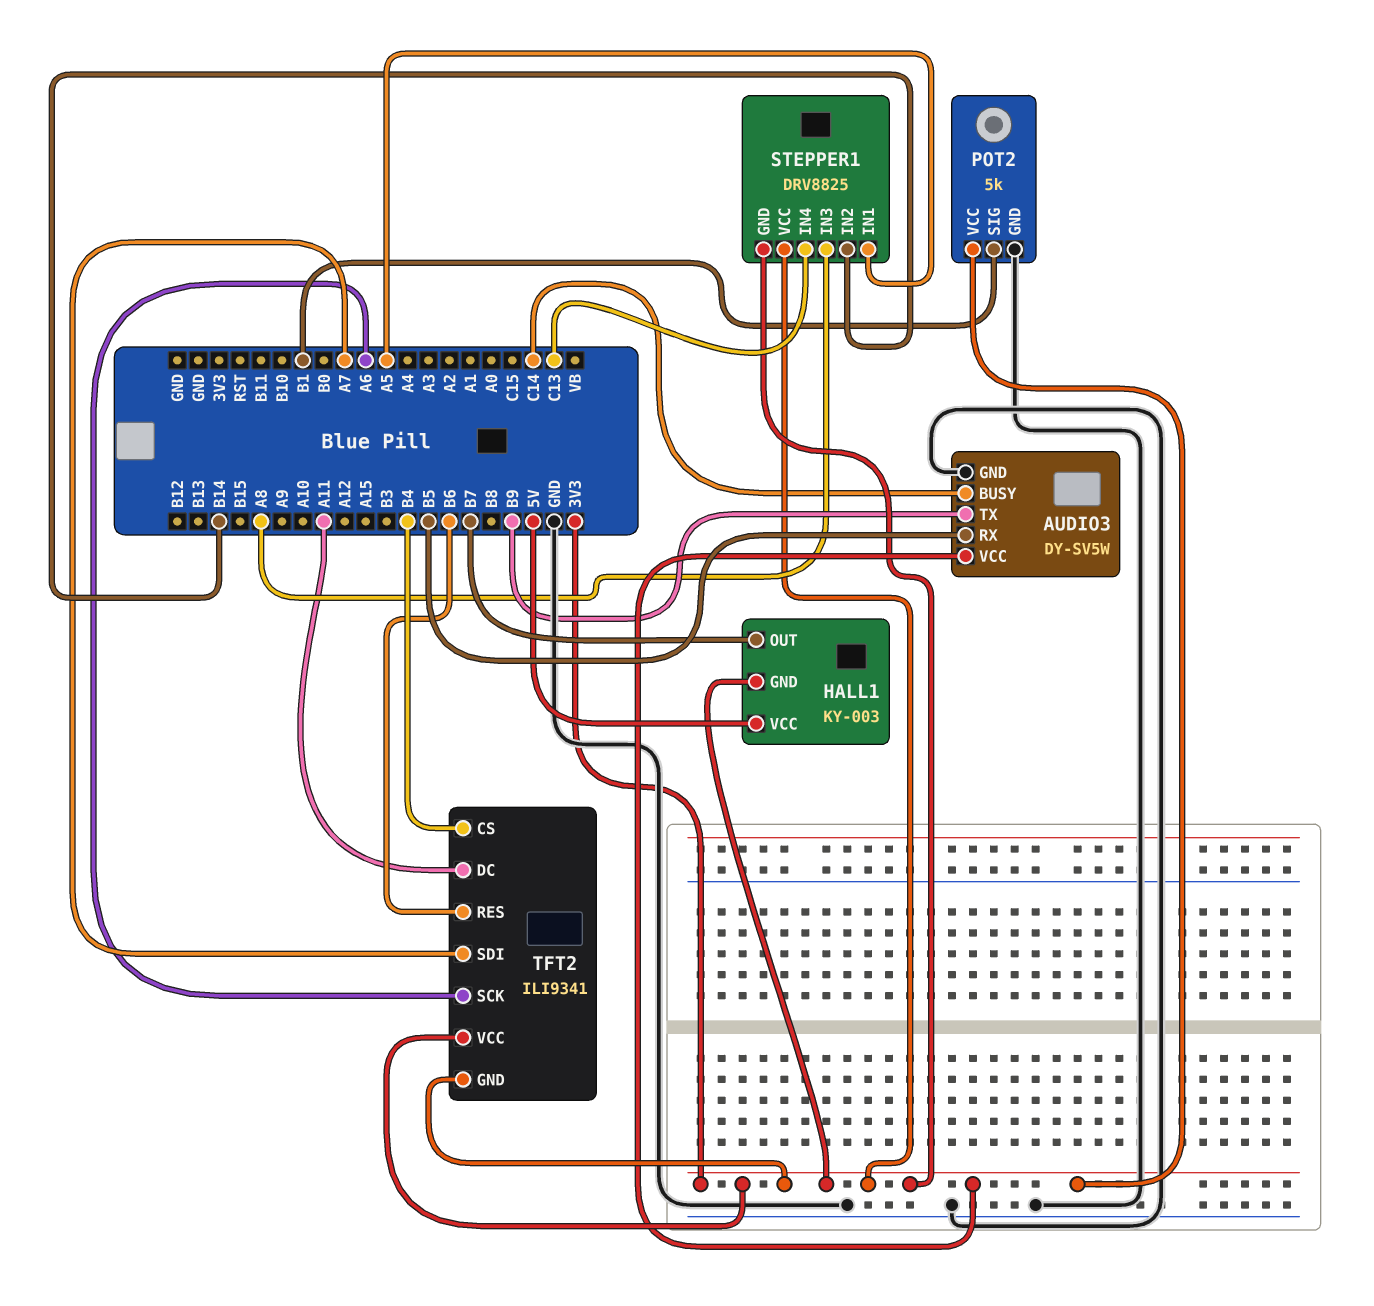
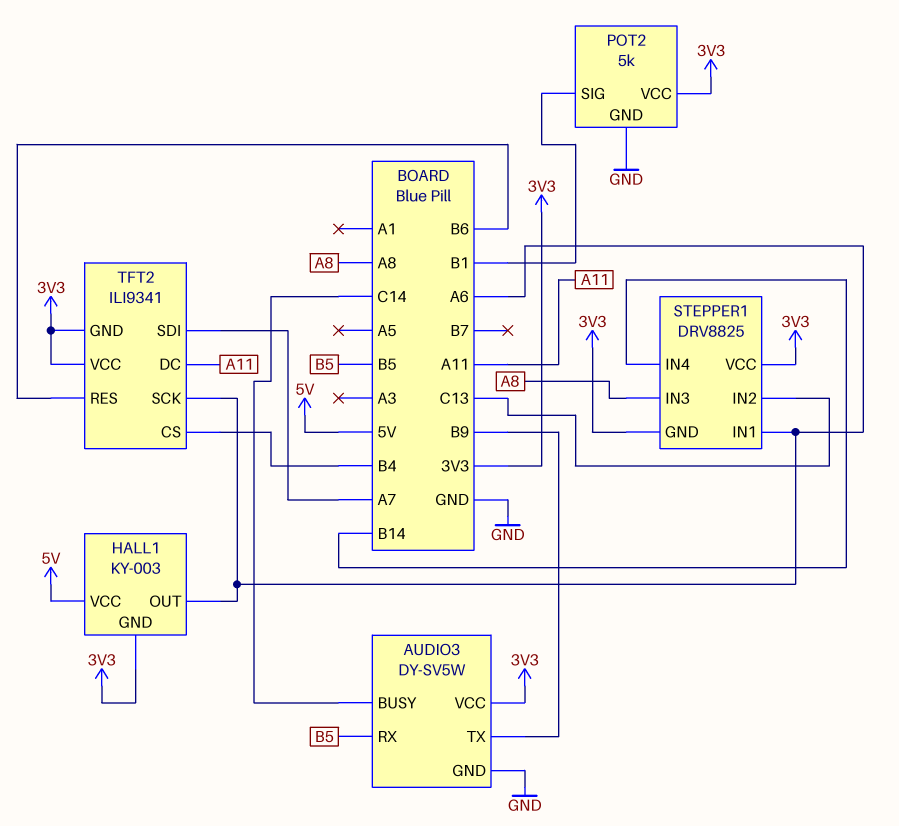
HALL1 pin OUT: B7 -> A6
STEPPER1 pin IN1: A5 -> A6
STEPPER1 pin IN2: B14 -> C13
STEPPER1 pin IN4: C13 -> B14

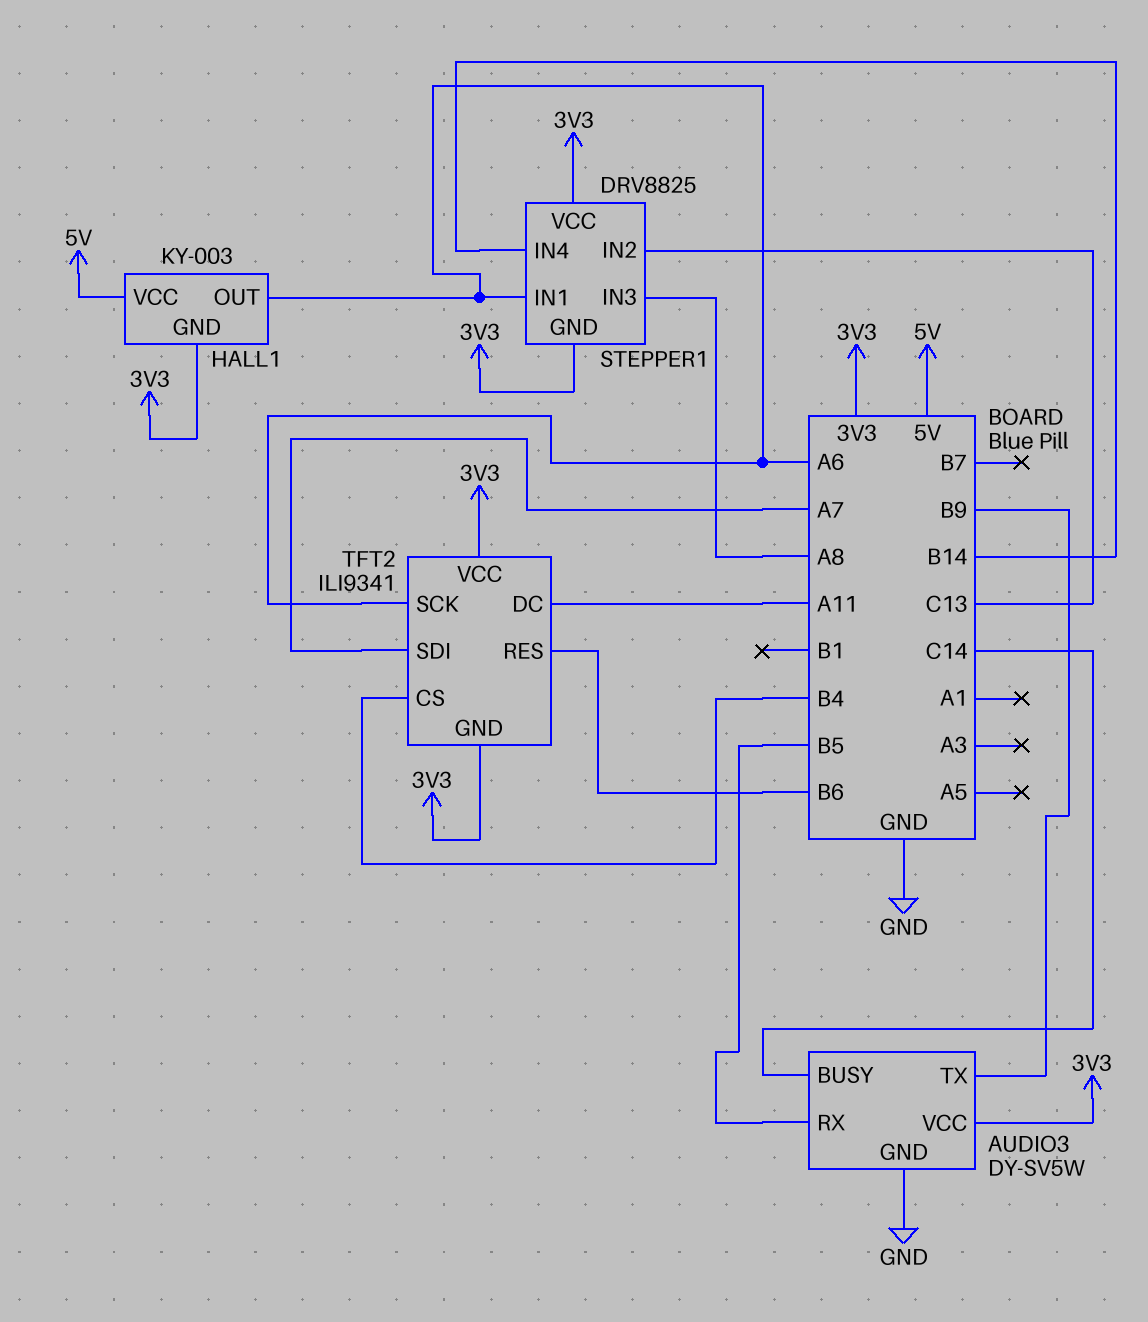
POT2: 5k -> none
POT2 pin GND: GND -> none
POT2 pin SIG: B1 -> none
POT2 pin VCC: 3V3 -> none

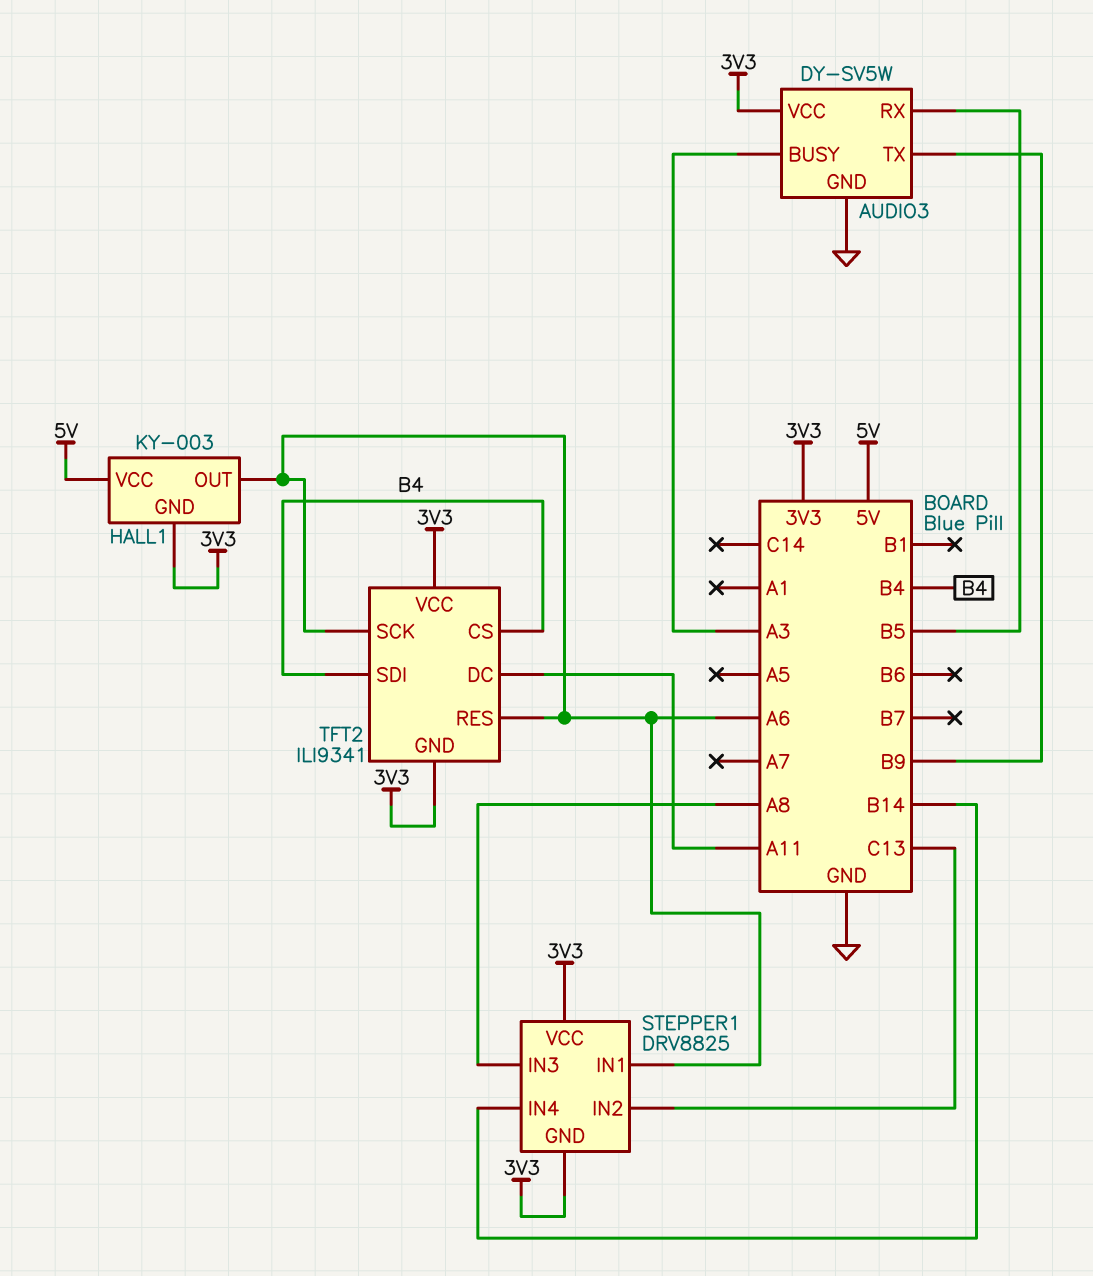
AUDIO3 pin BUSY: C14 -> A3
TFT2 pin RES: B6 -> A6
TFT2 pin SDI: A7 -> B4

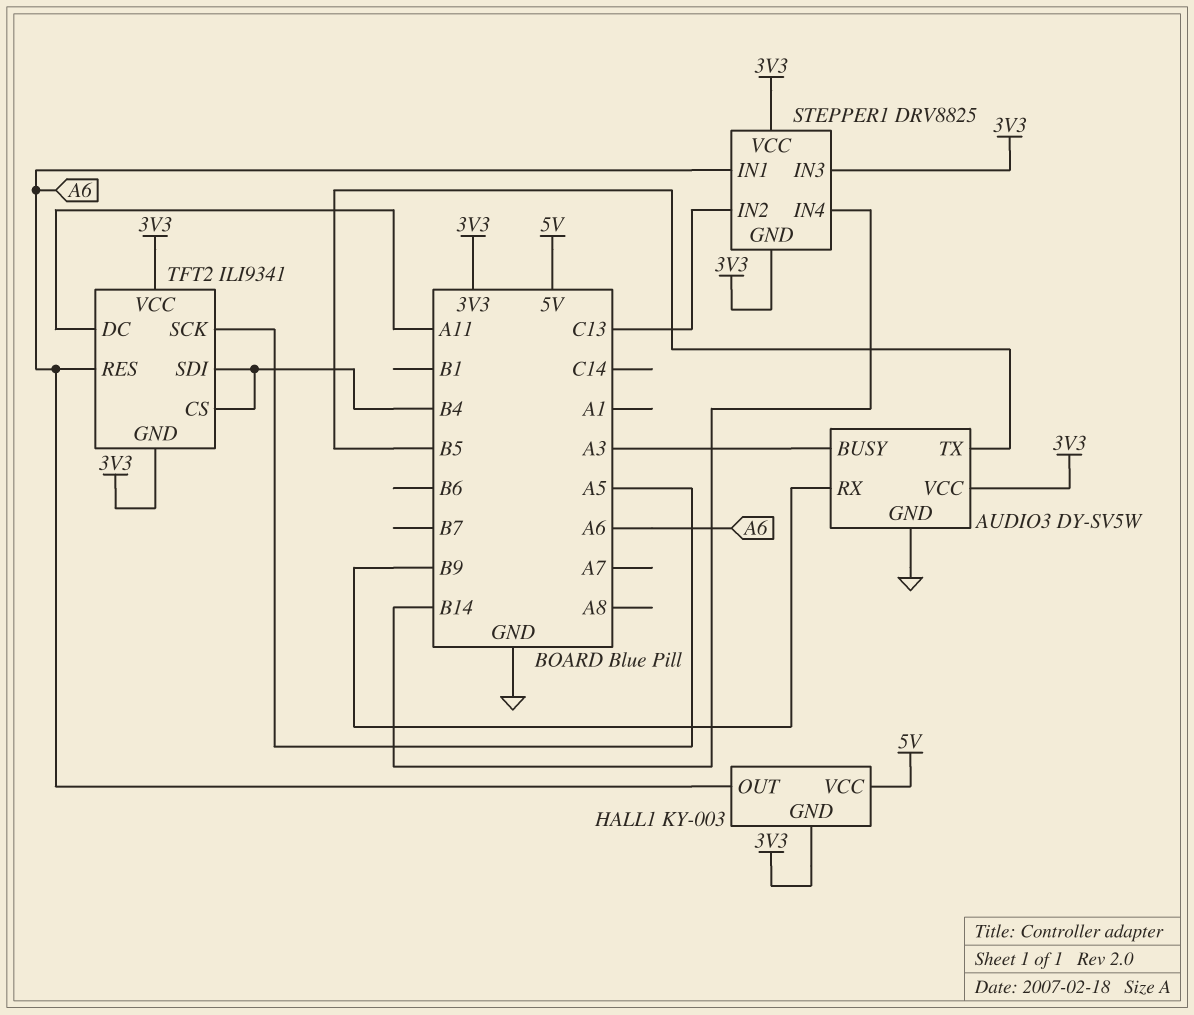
AUDIO3 pin RX: B5 -> B9
AUDIO3 pin TX: B9 -> B5
STEPPER1 pin IN3: A8 -> 3V3
TFT2 pin SCK: A6 -> A5

